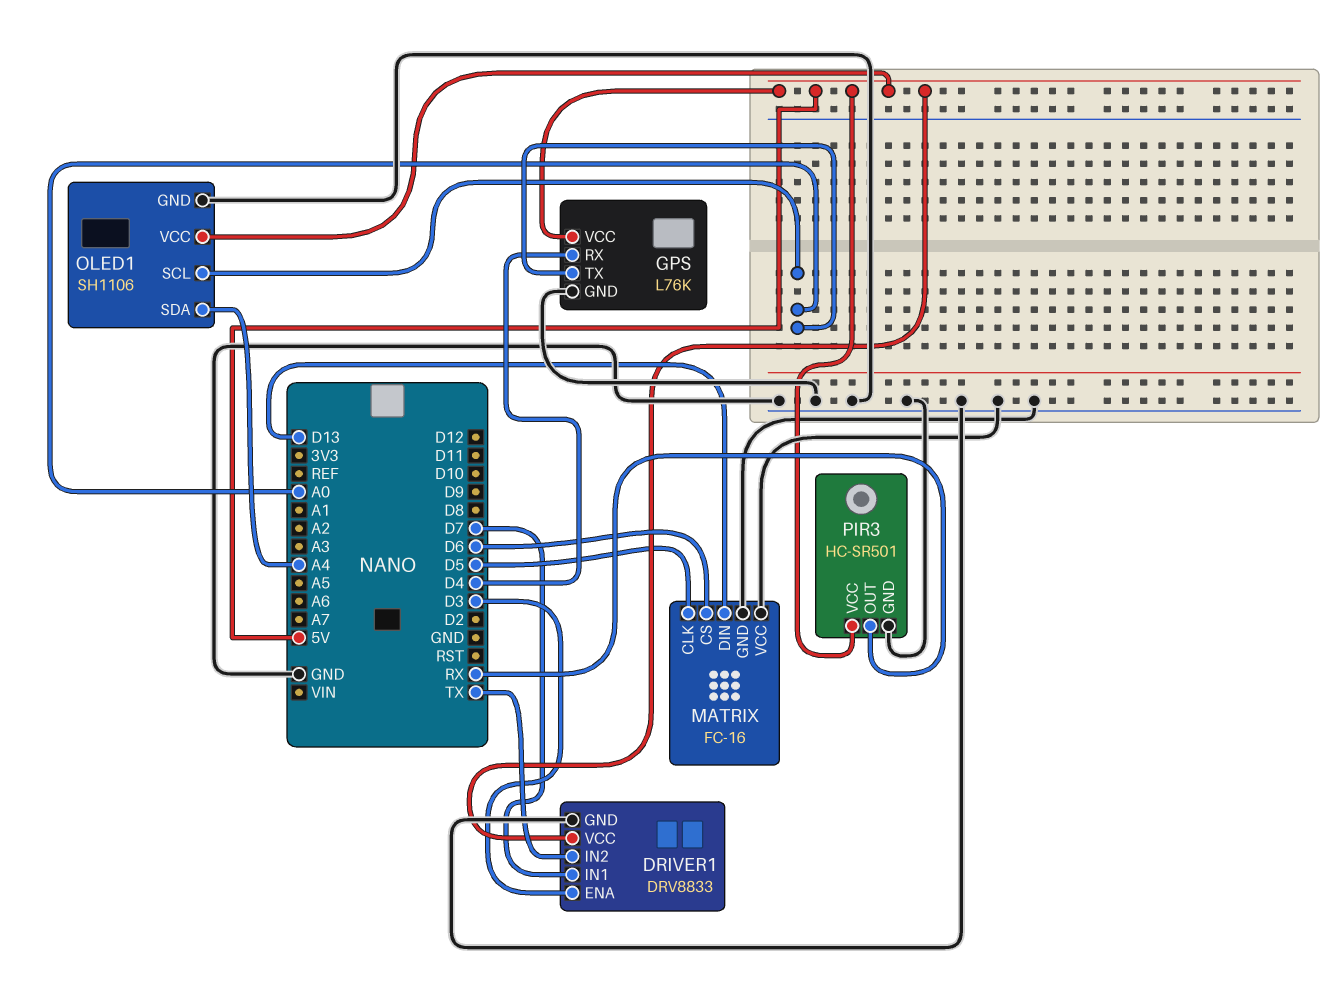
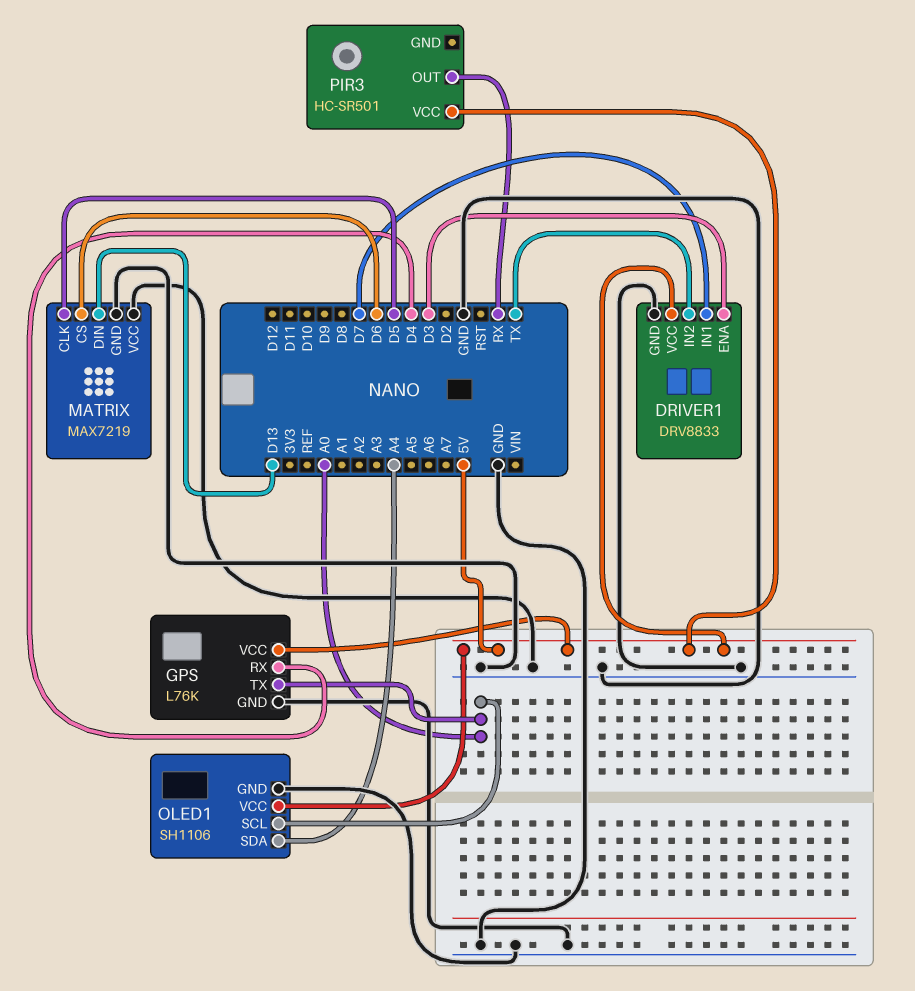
MATRIX: FC-16 -> MAX7219
PIR3 pin GND: GND -> none

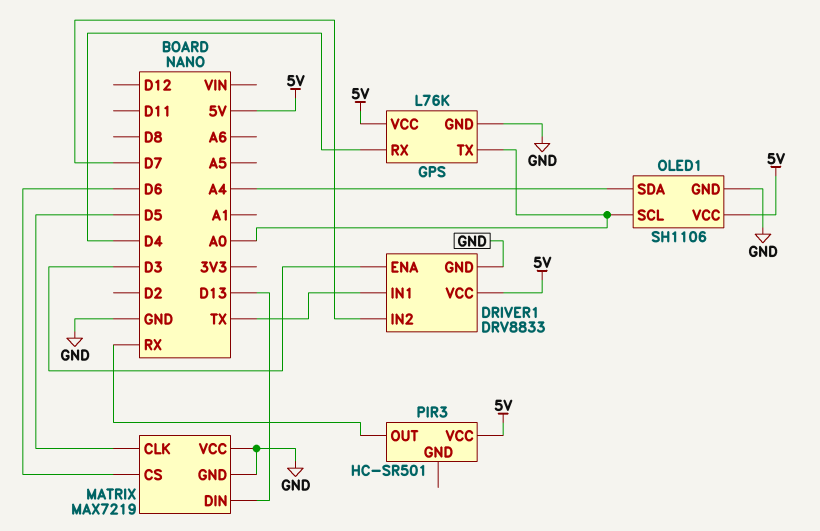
DRIVER1 pin IN1: D7 -> TX
DRIVER1 pin IN2: TX -> D7

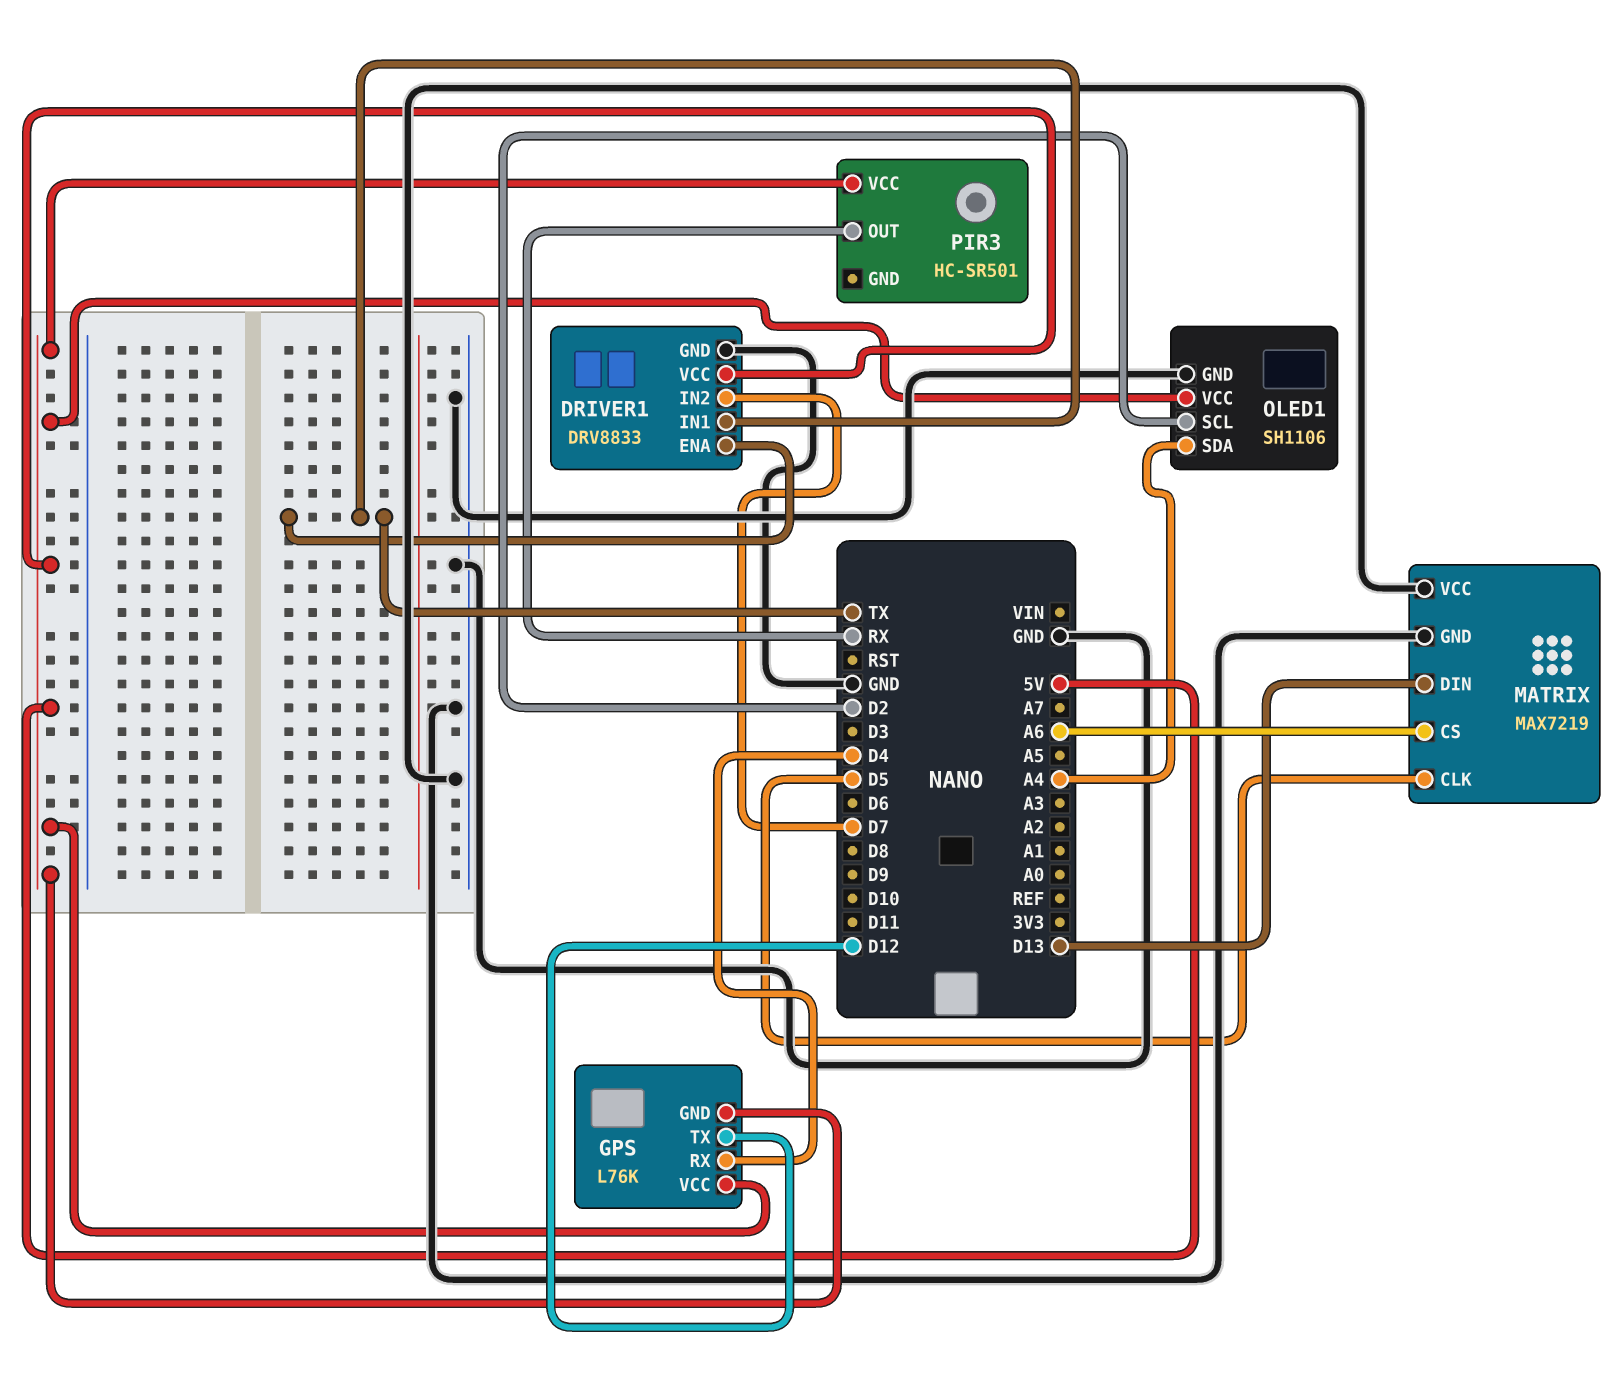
DRIVER1 pin ENA: D3 -> TX
GPS pin GND: GND -> 5V
GPS pin TX: A0 -> D12
MATRIX pin CS: D6 -> A6
OLED1 pin SCL: A0 -> D2

